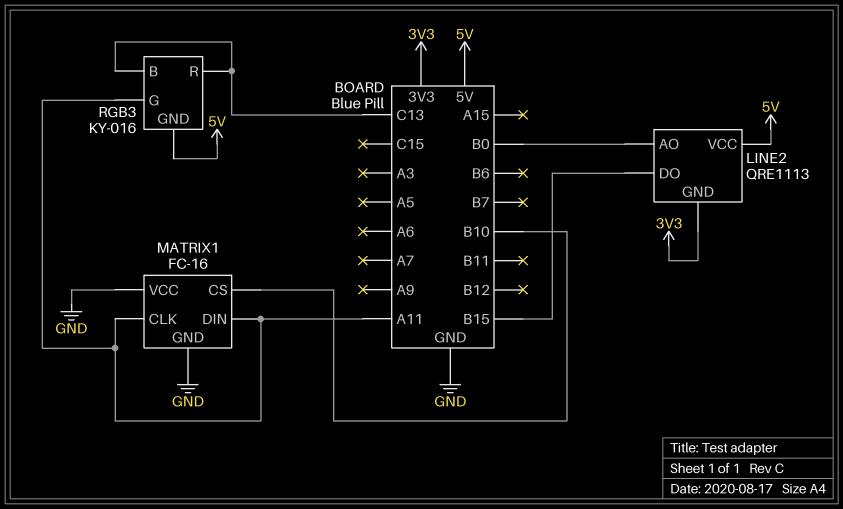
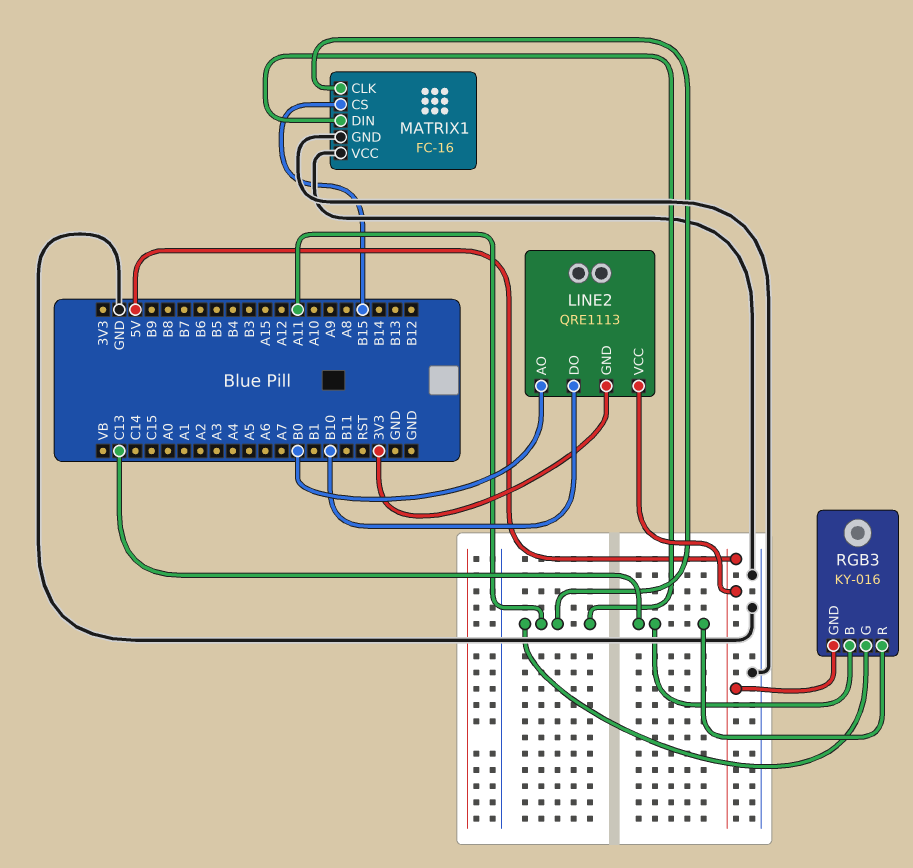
LINE2 pin DO: B15 -> B10
MATRIX1 pin CS: B10 -> B15

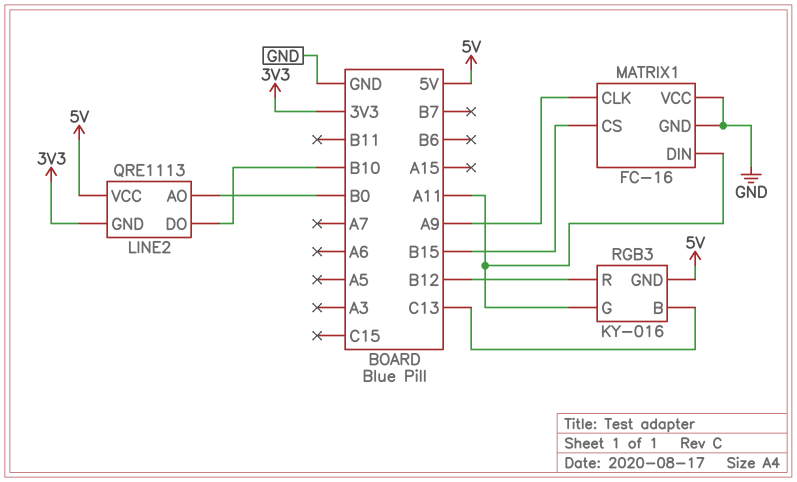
MATRIX1 pin CLK: A11 -> A9
RGB3 pin R: C13 -> B12

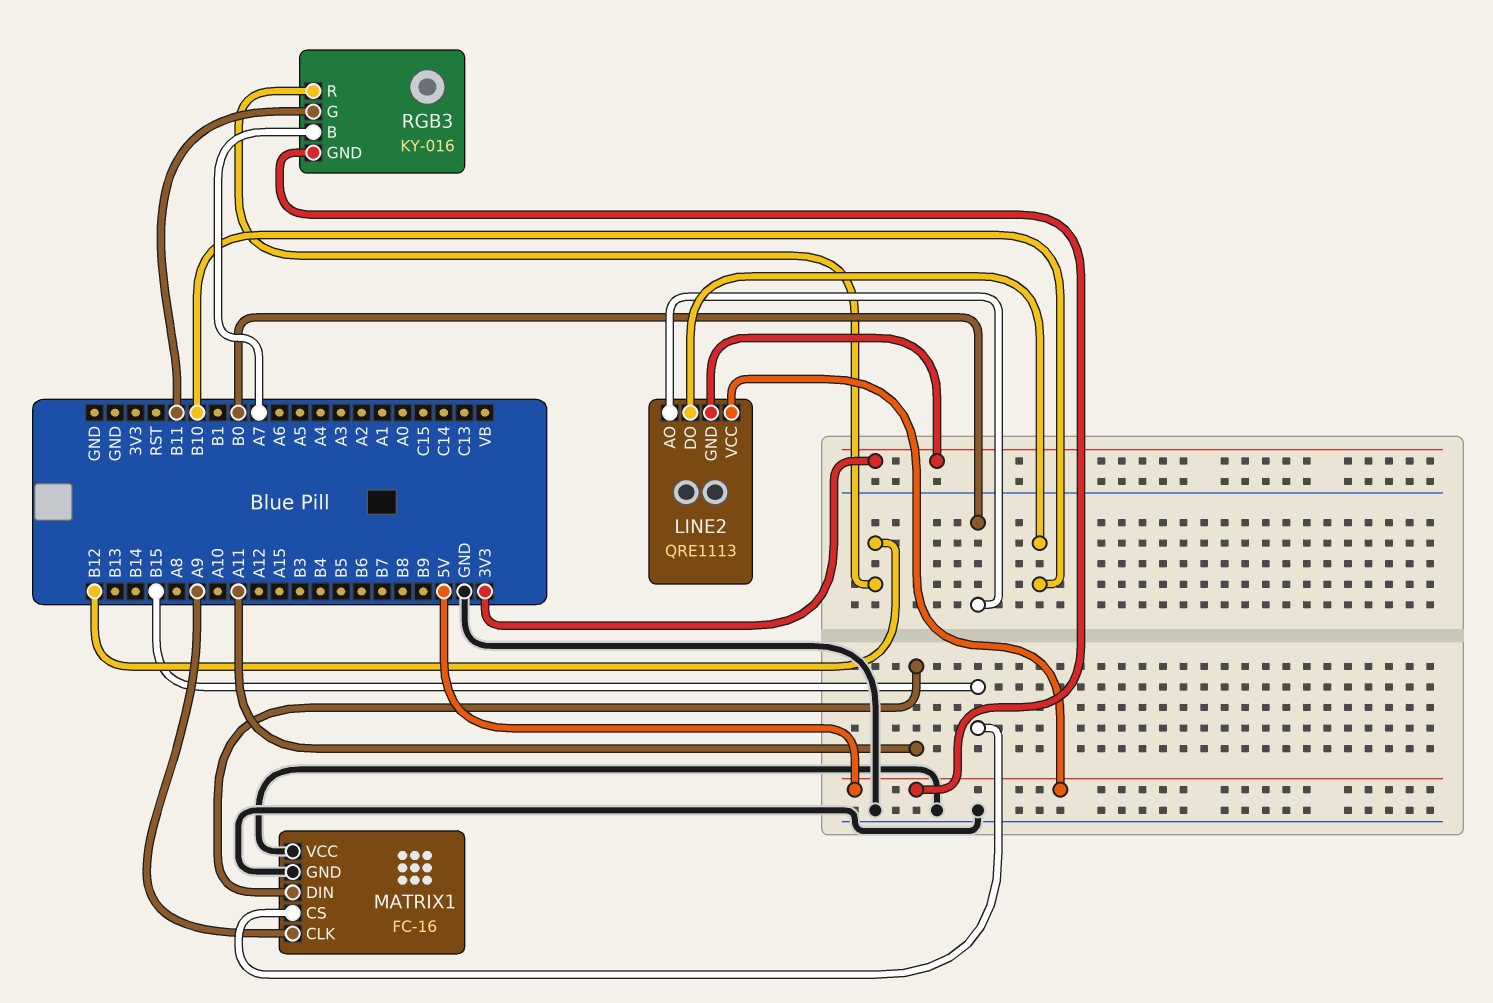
RGB3 pin B: C13 -> A7
RGB3 pin G: A11 -> B11

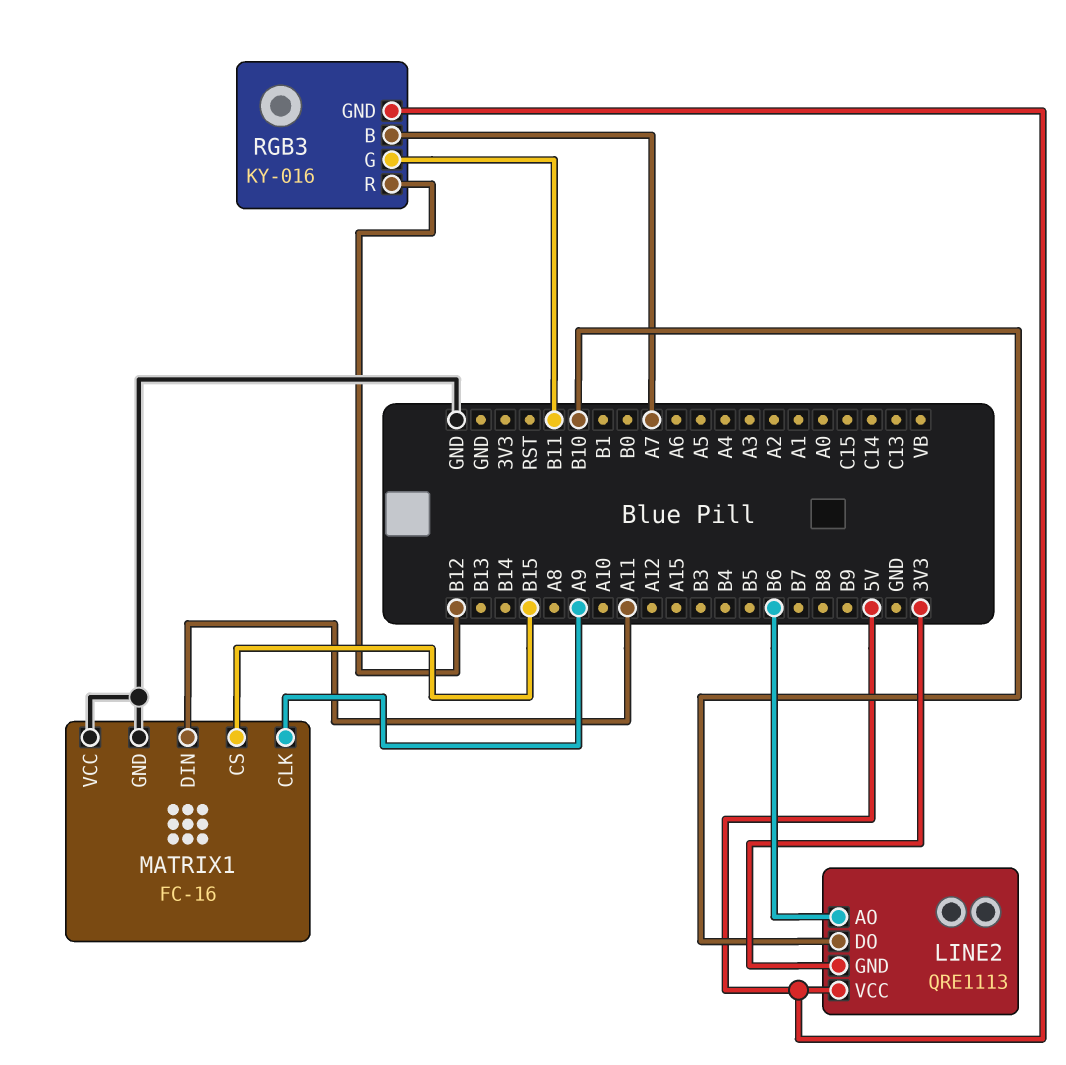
LINE2 pin AO: B0 -> B6

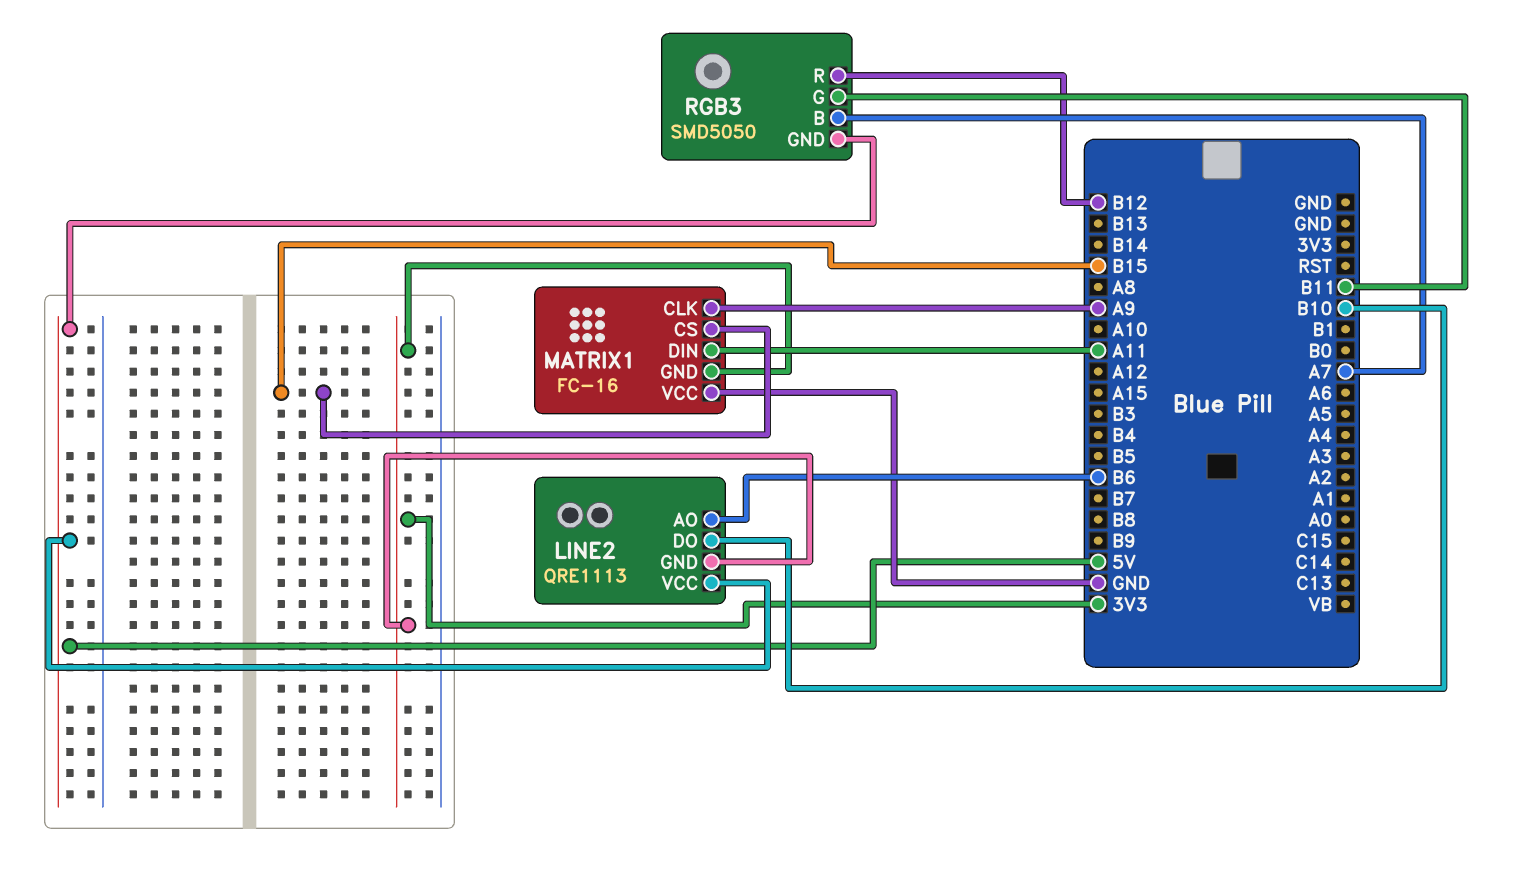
MATRIX1 pin GND: GND -> 3V3
RGB3: KY-016 -> SMD5050

